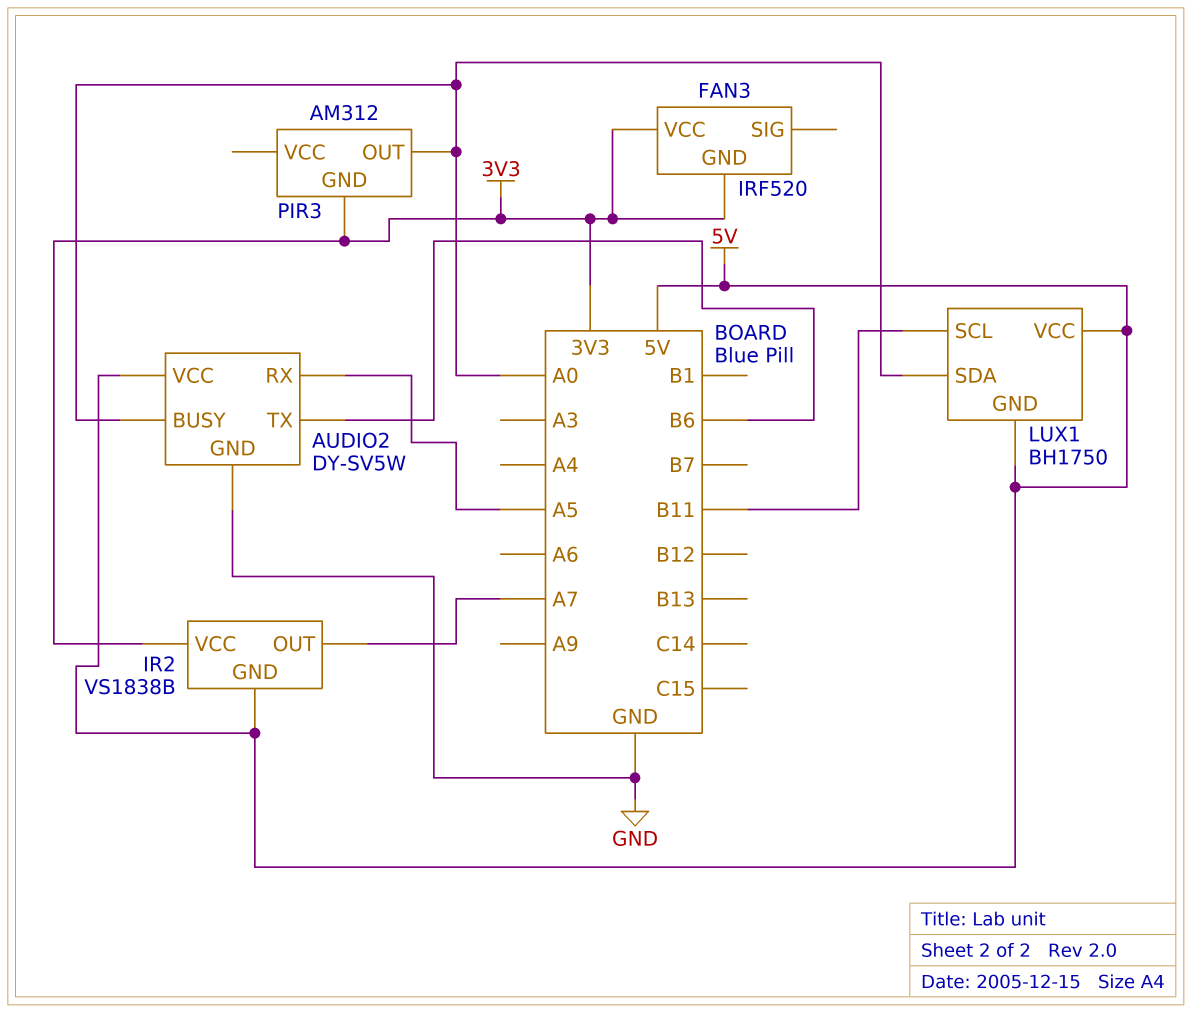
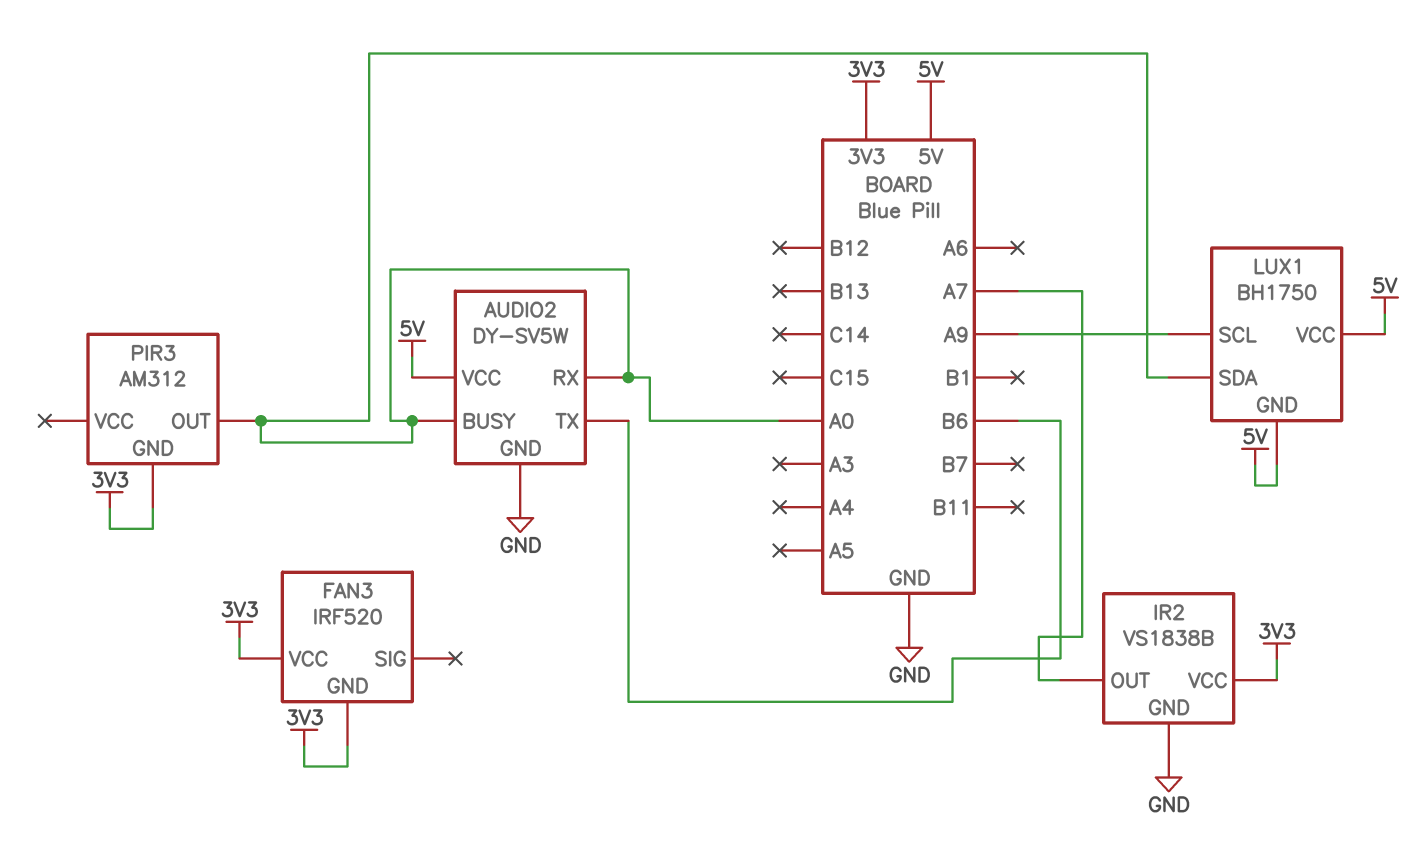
AUDIO2 pin RX: A5 -> A0
IR2 pin GND: 5V -> GND
LUX1 pin SCL: B11 -> A9

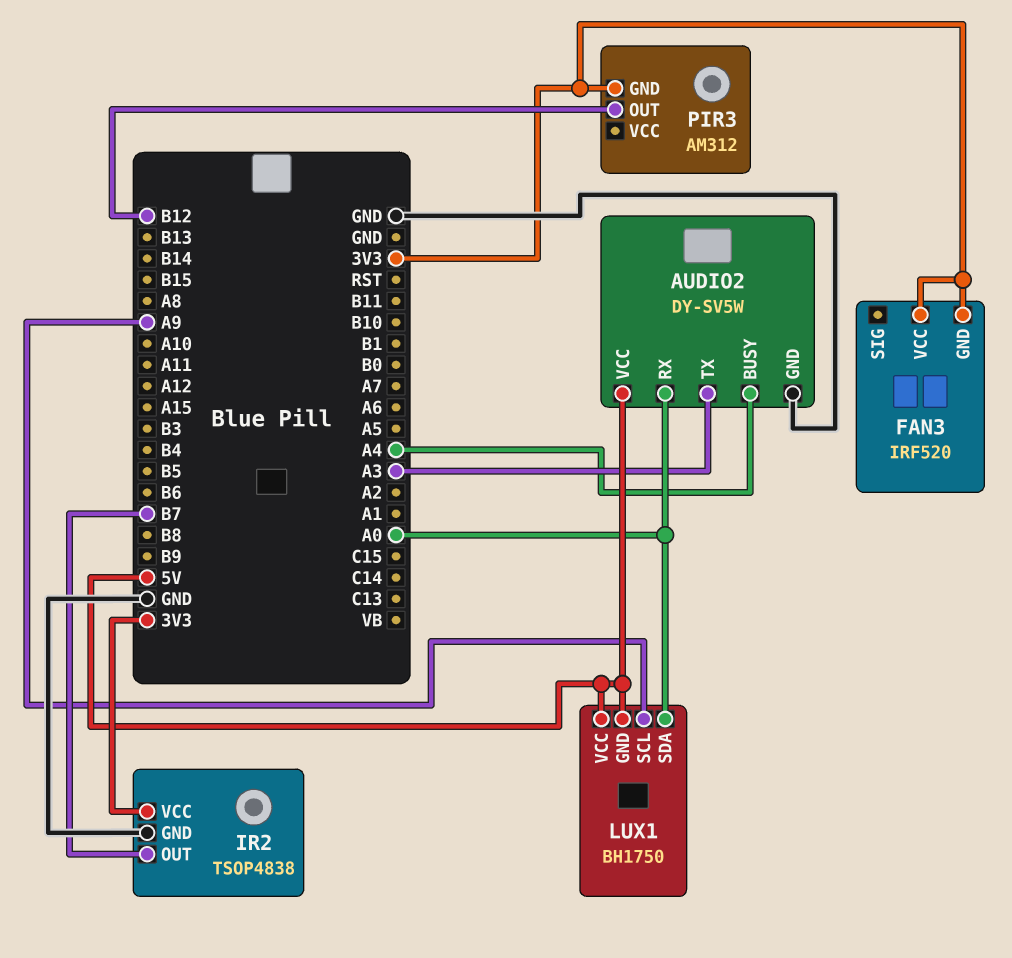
AUDIO2 pin BUSY: A0 -> A4
AUDIO2 pin TX: B6 -> A3
IR2: VS1838B -> TSOP4838
IR2 pin OUT: A7 -> B7
PIR3 pin OUT: A0 -> B12

